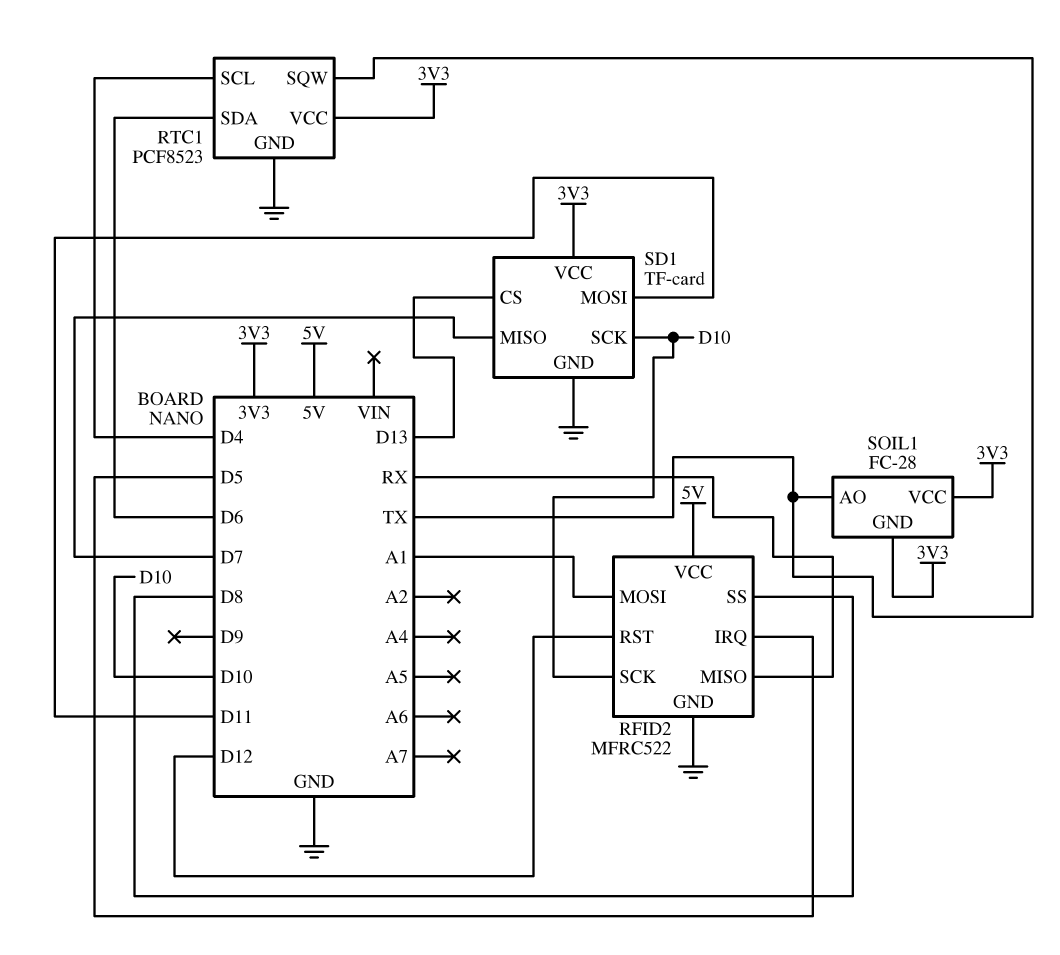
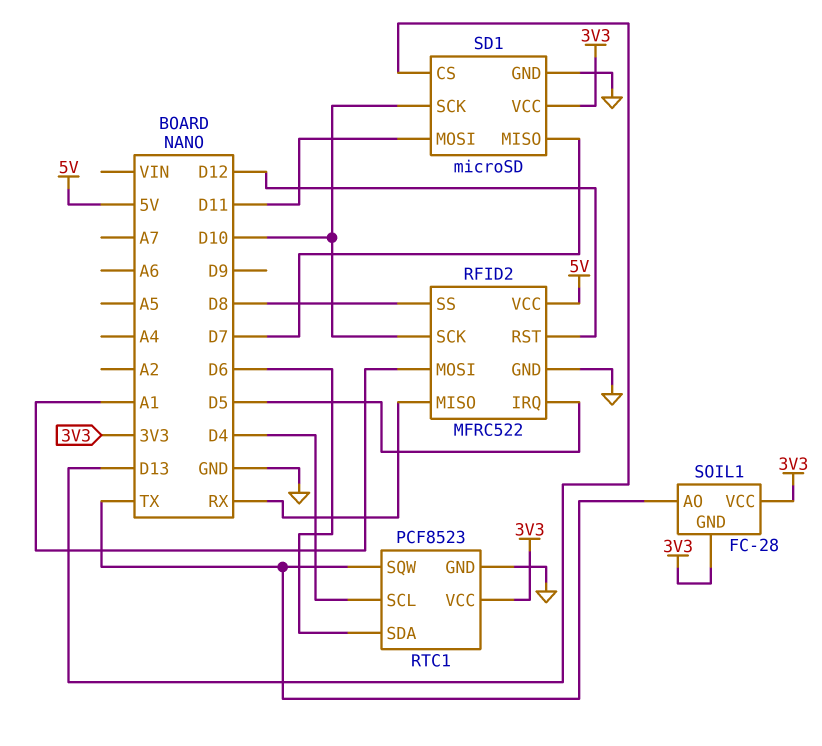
SD1: TF-card -> microSD

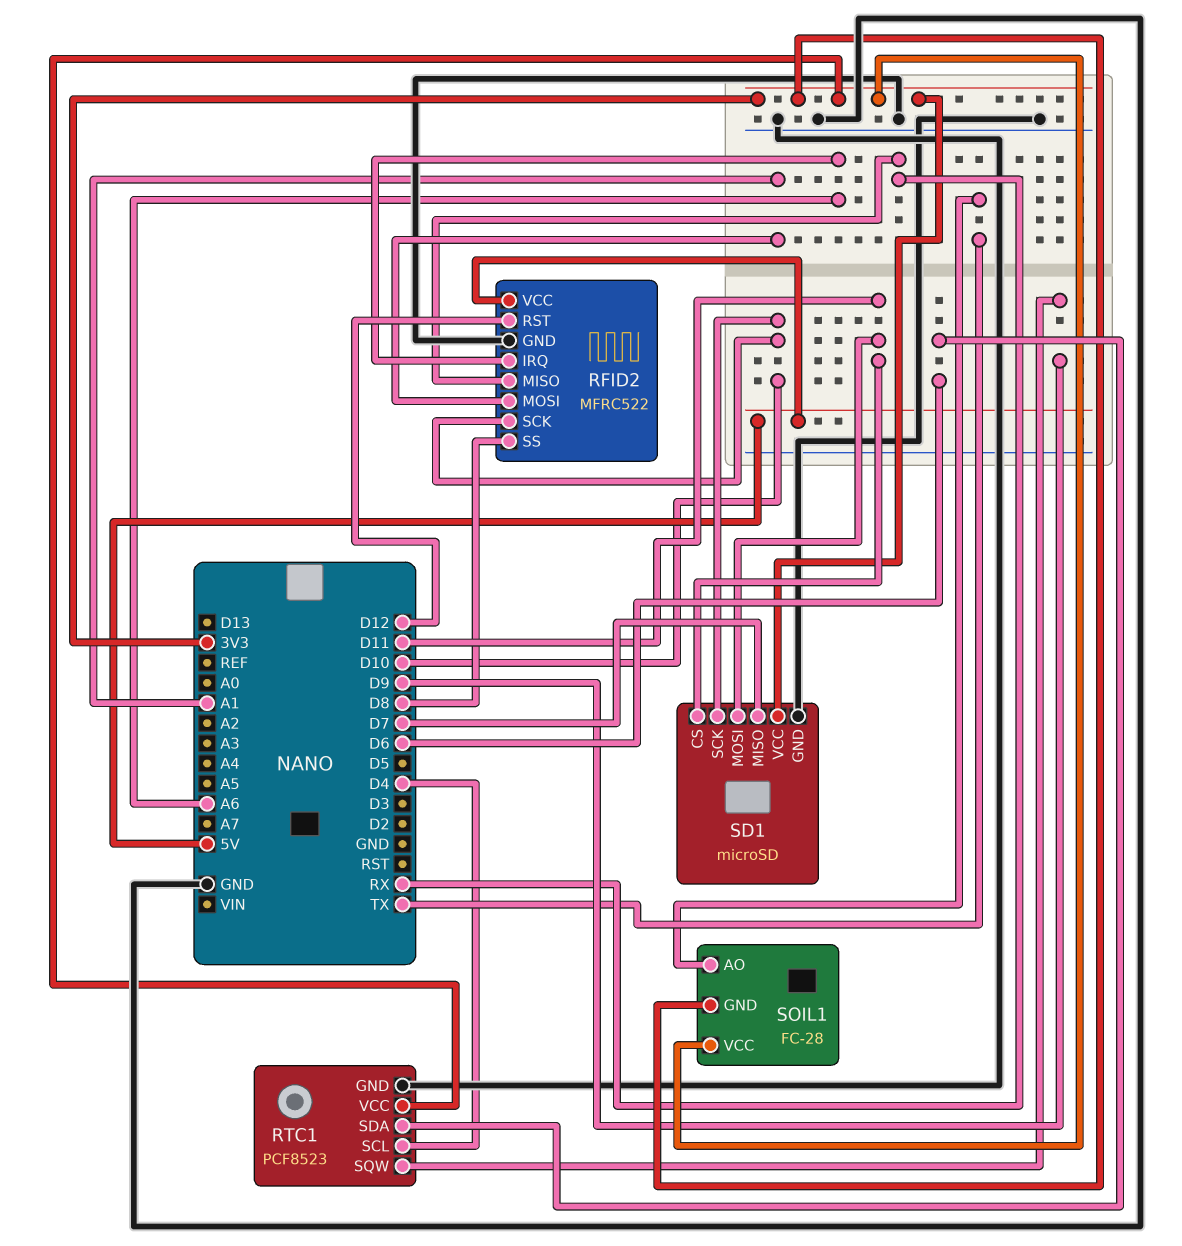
RFID2 pin IRQ: D5 -> A6
RTC1 pin SQW: TX -> D9
SD1 pin CS: D13 -> D11

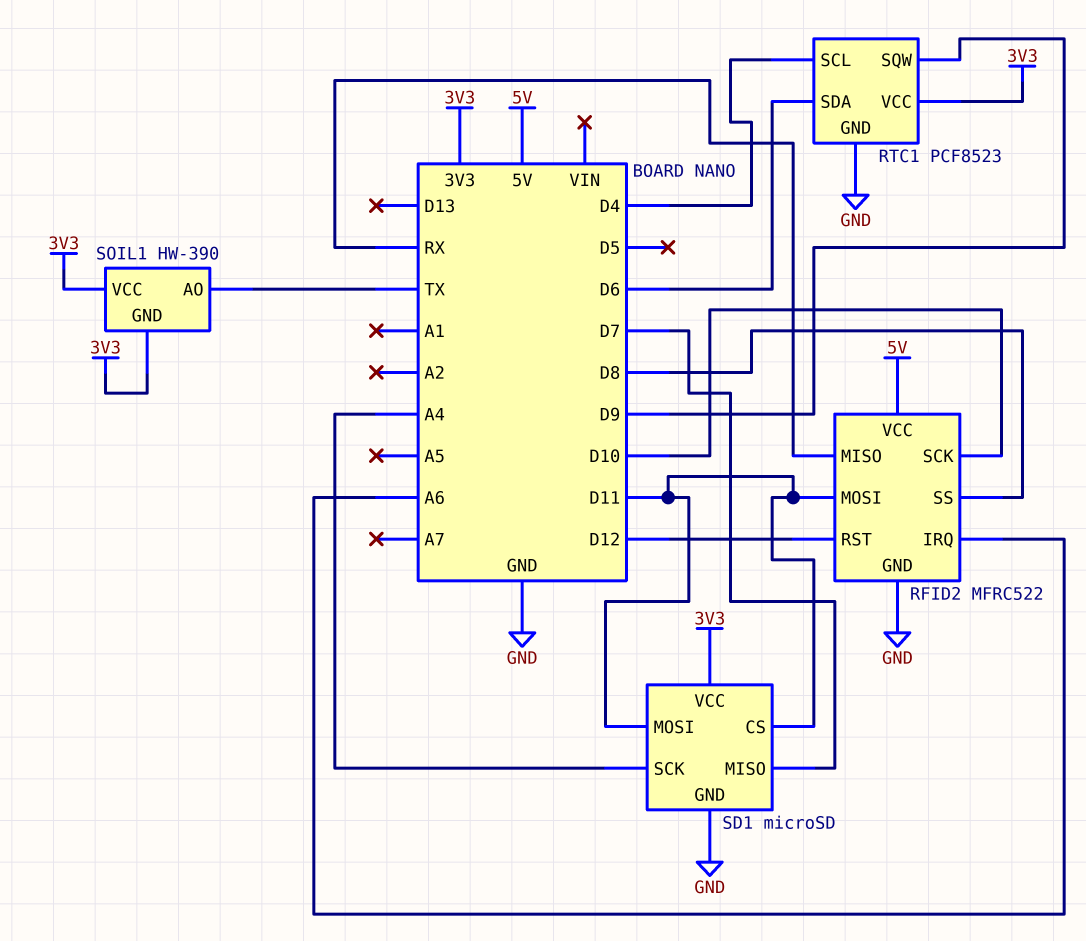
RFID2 pin MOSI: A1 -> D11
SD1 pin SCK: D10 -> A4
SOIL1: FC-28 -> HW-390

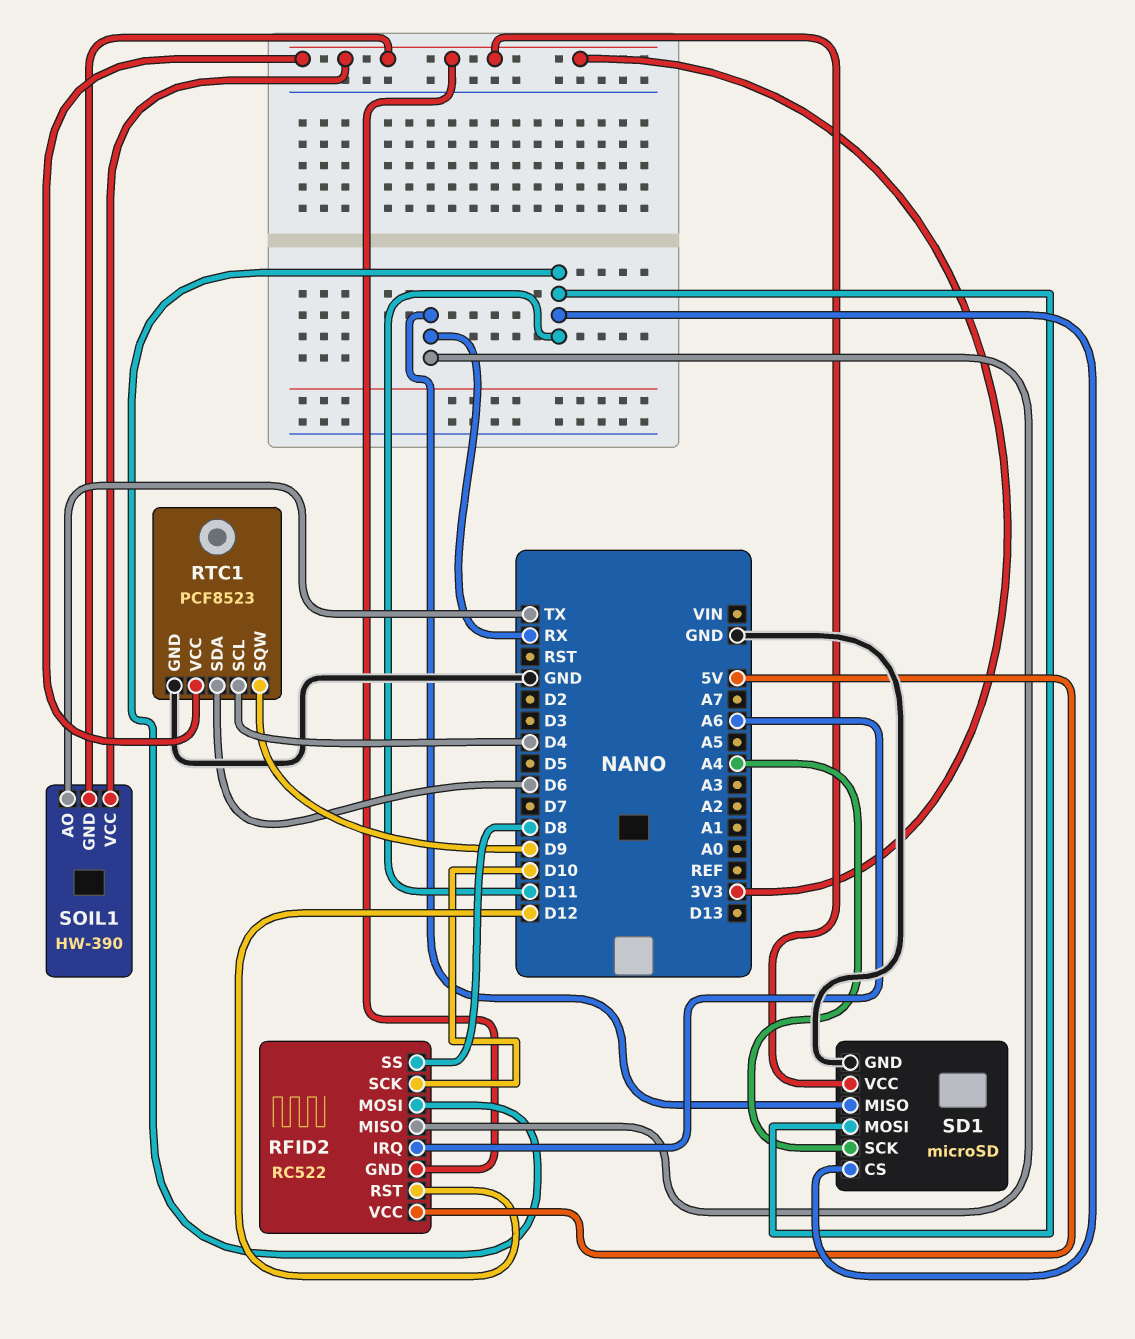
RFID2: MFRC522 -> RC522
RFID2 pin GND: GND -> 3V3
SD1 pin MISO: D7 -> RX

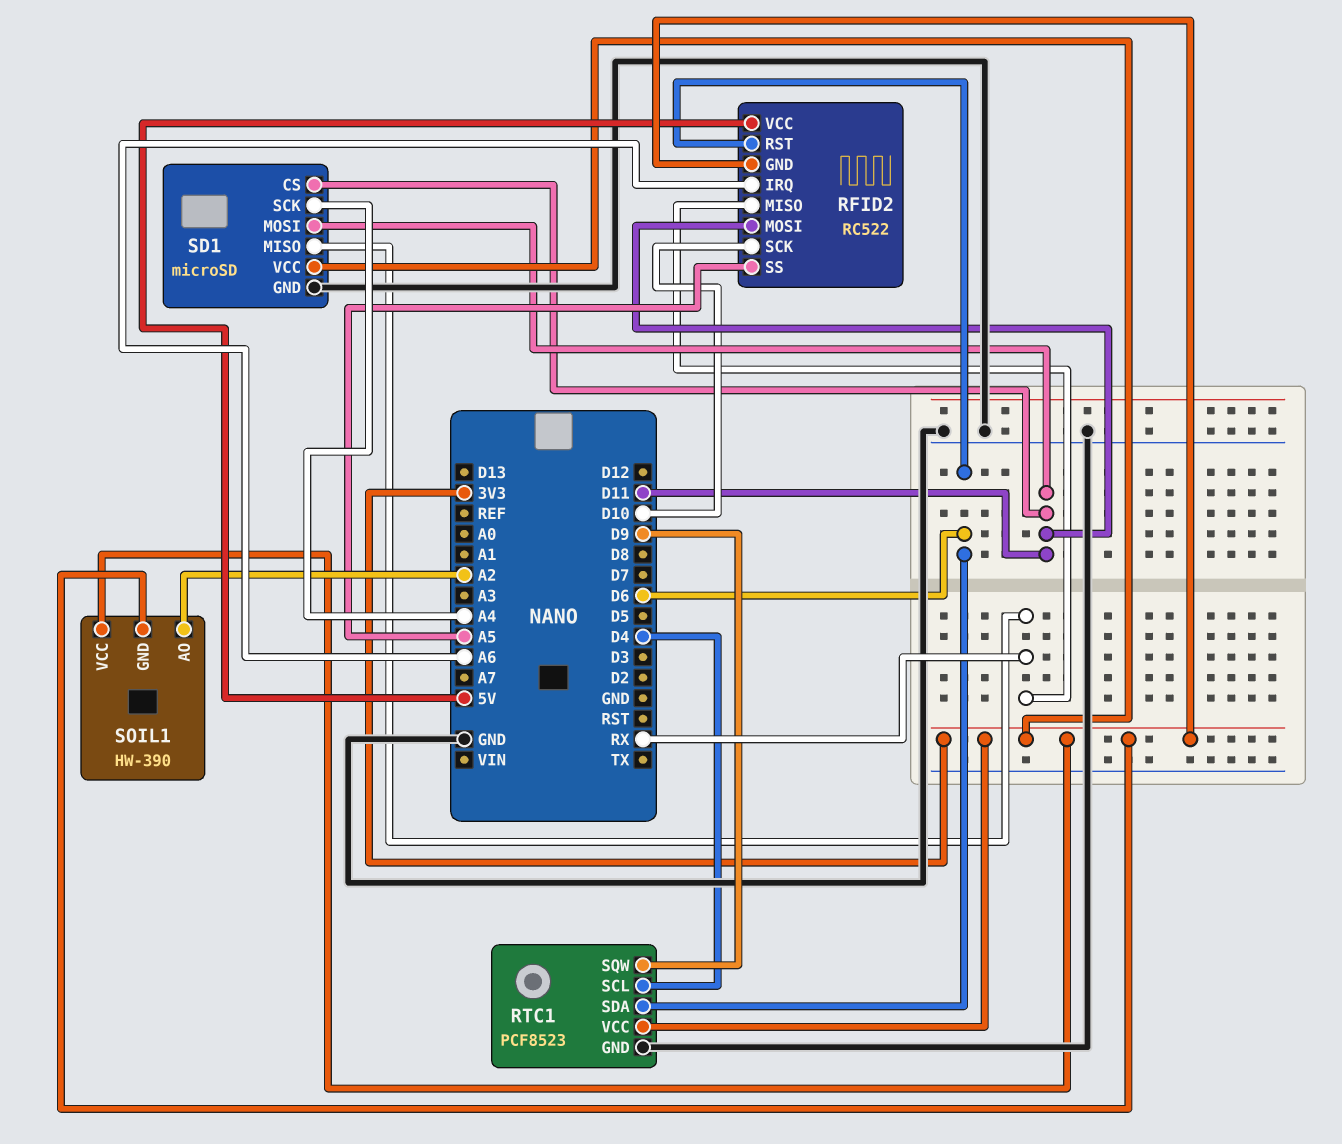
RFID2 pin RST: D12 -> D6
RFID2 pin SS: D8 -> A5
SOIL1 pin AO: TX -> A2

